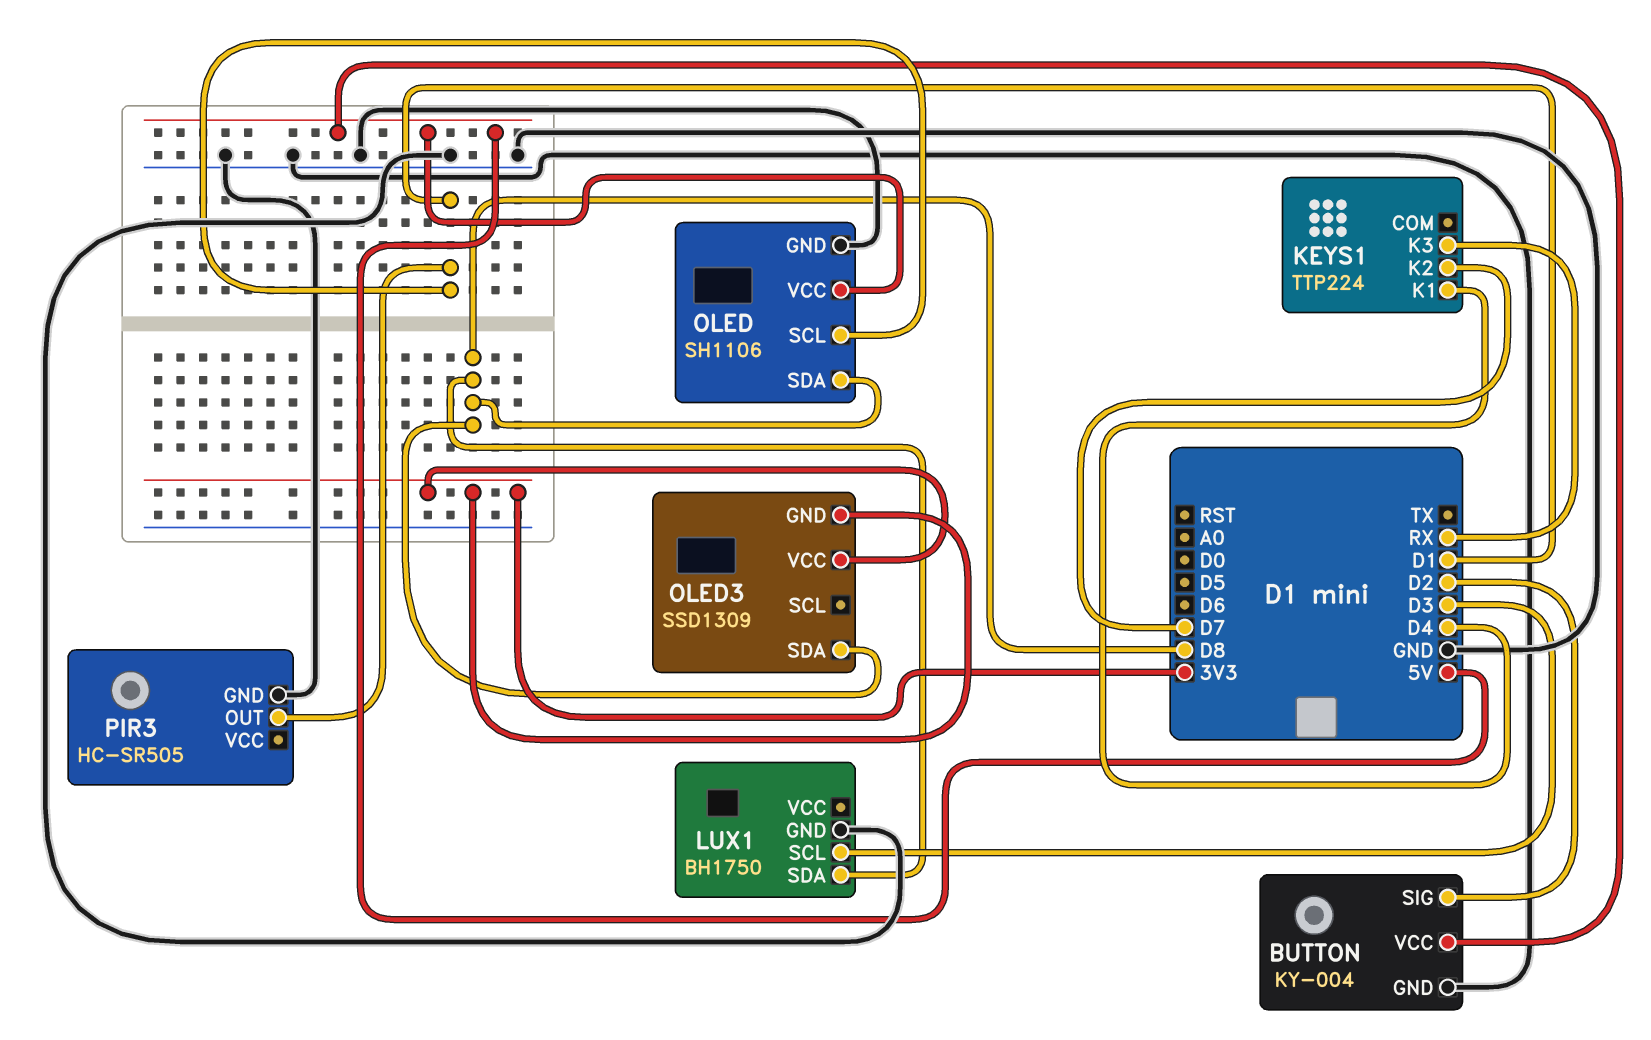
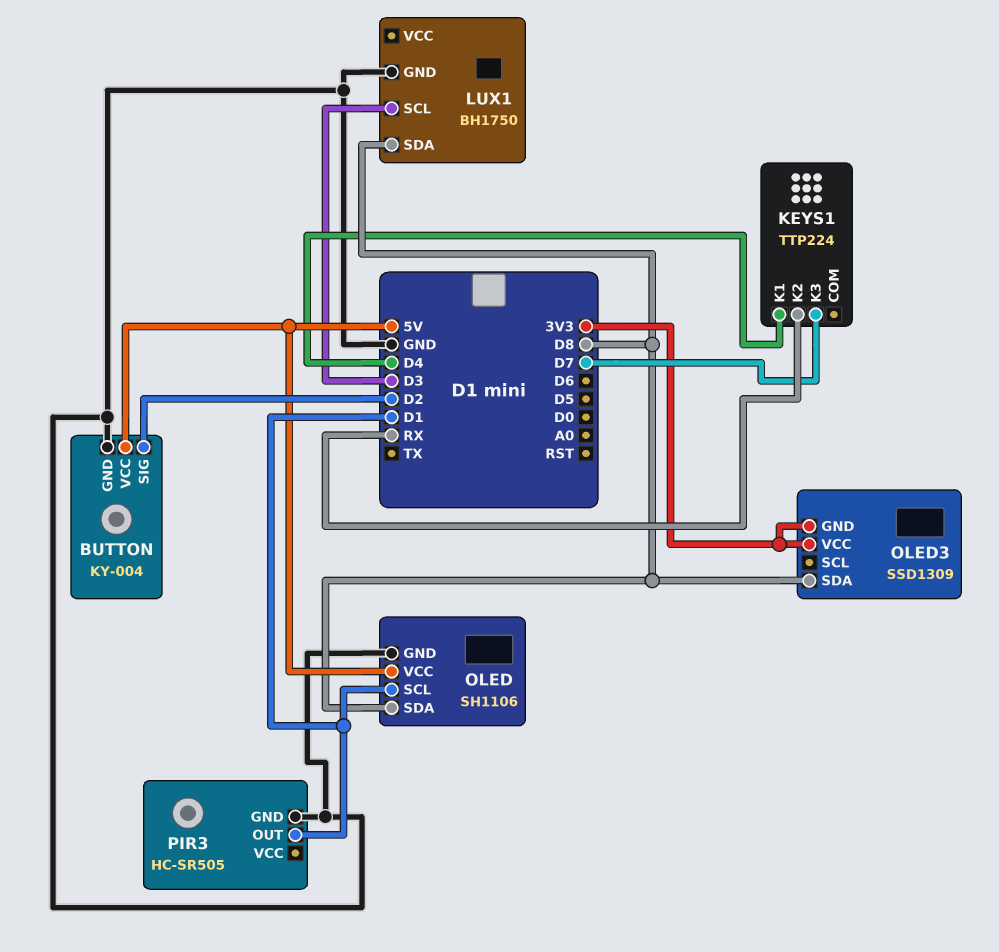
KEYS1 pin K2: D7 -> RX
KEYS1 pin K3: RX -> D7

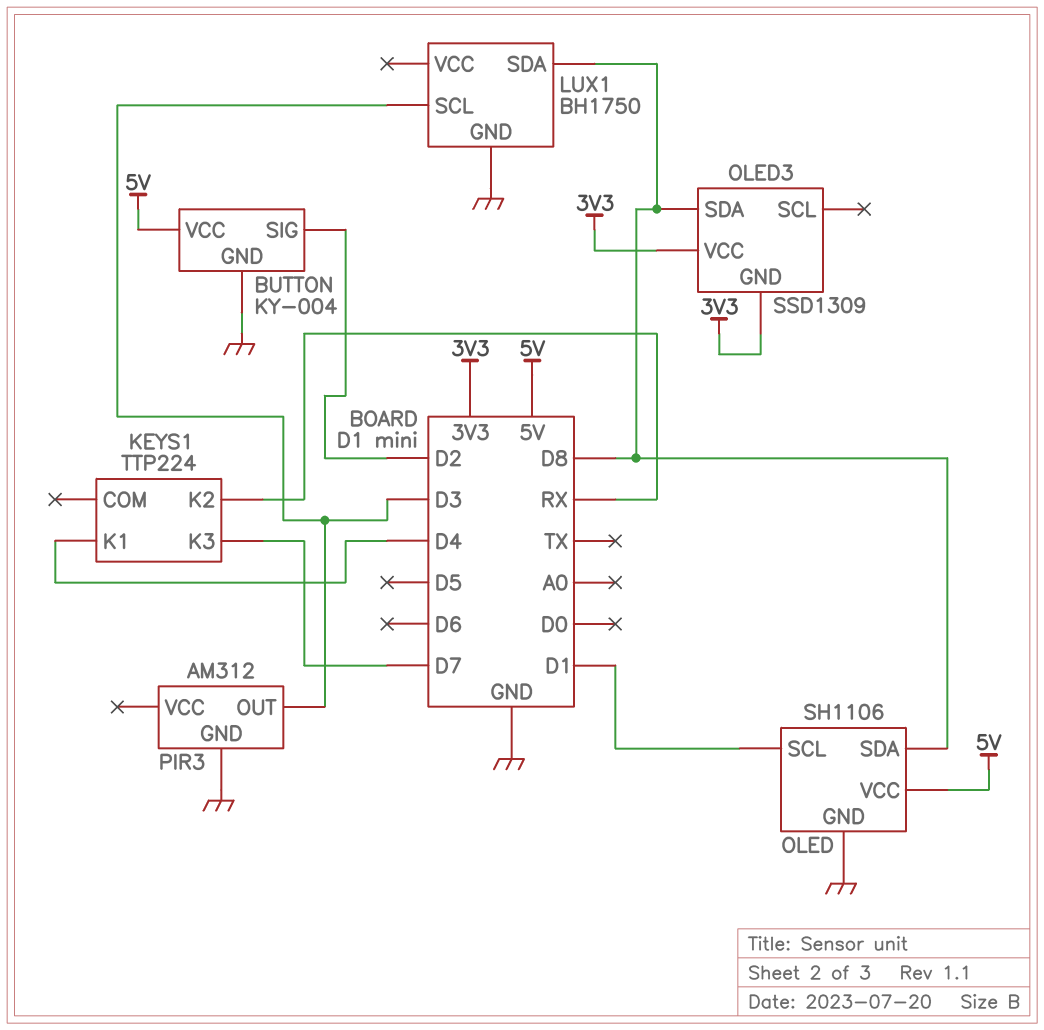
PIR3: HC-SR505 -> AM312
PIR3 pin OUT: D1 -> D3

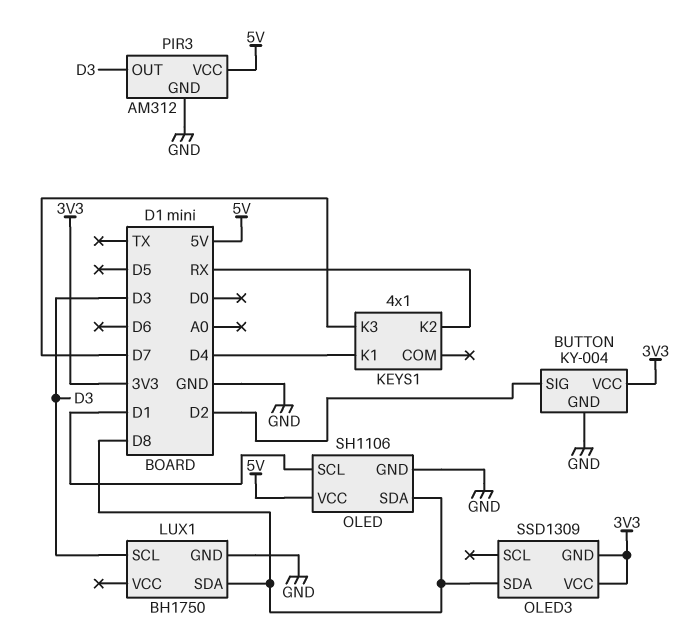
BUTTON pin VCC: 5V -> 3V3
KEYS1: TTP224 -> 4x1
PIR3 pin VCC: none -> 5V

